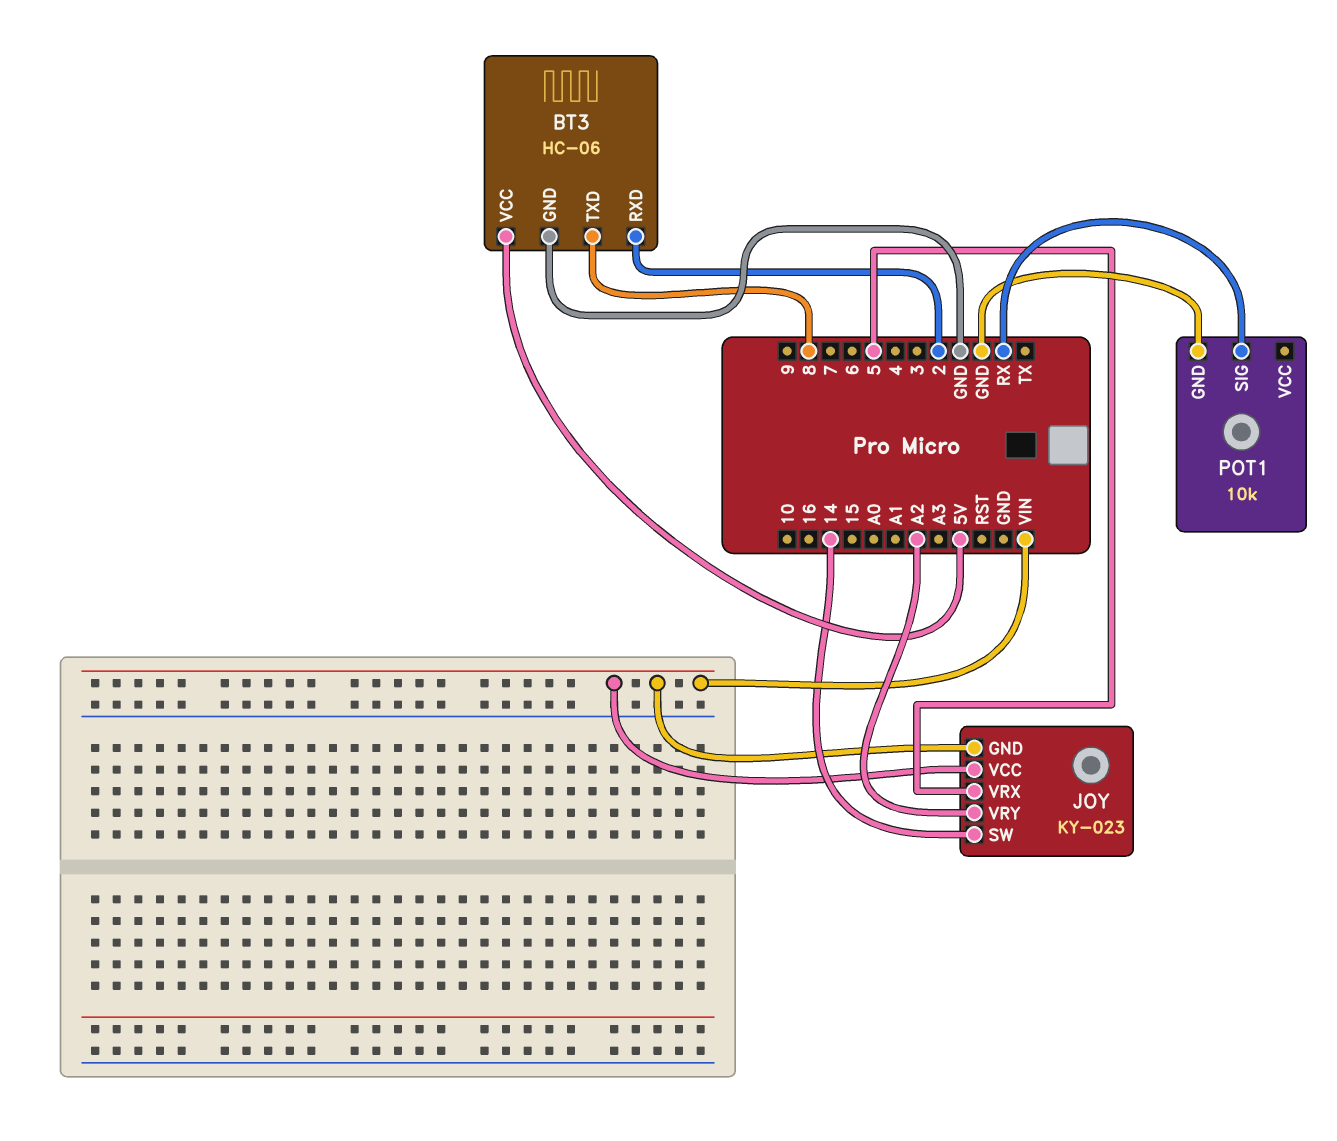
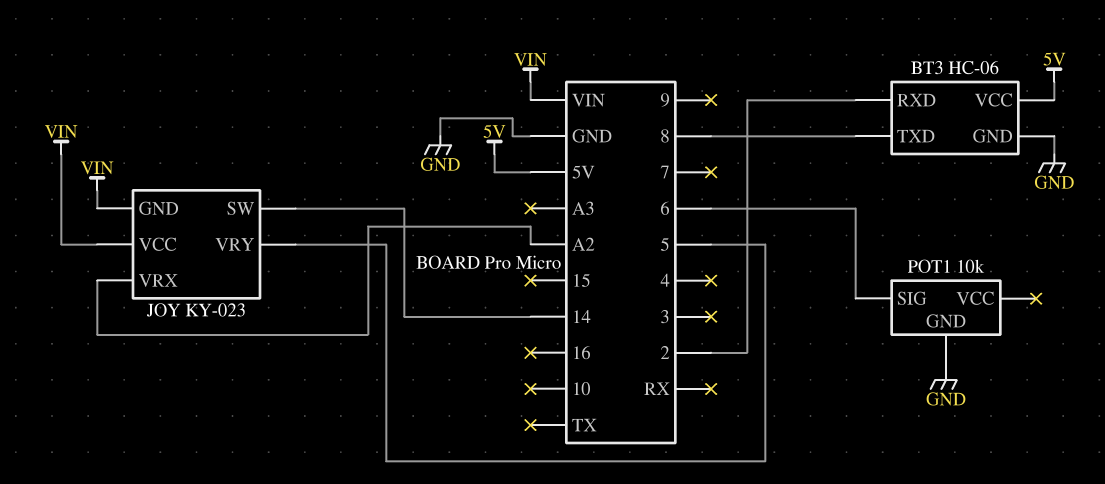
JOY pin VRX: 5 -> A2
JOY pin VRY: A2 -> 5
POT1 pin SIG: RX -> 6

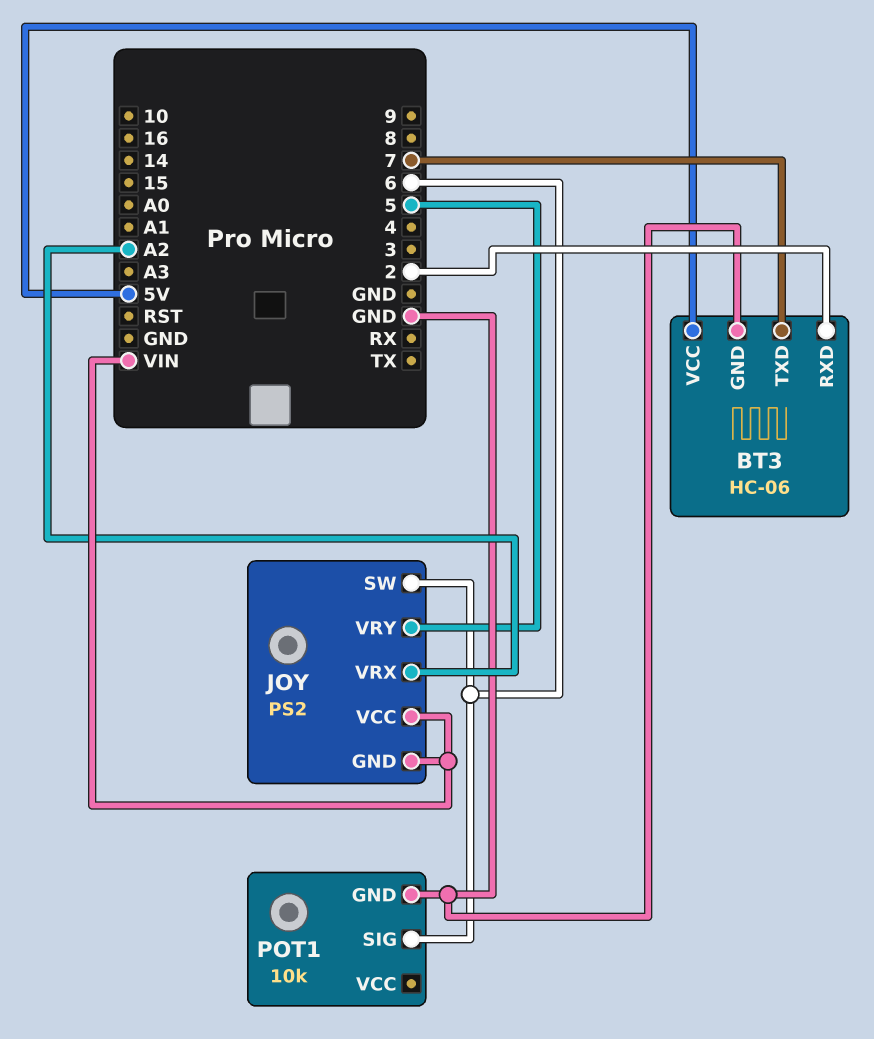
BT3 pin TXD: 8 -> 7
JOY: KY-023 -> PS2
JOY pin SW: 14 -> 6

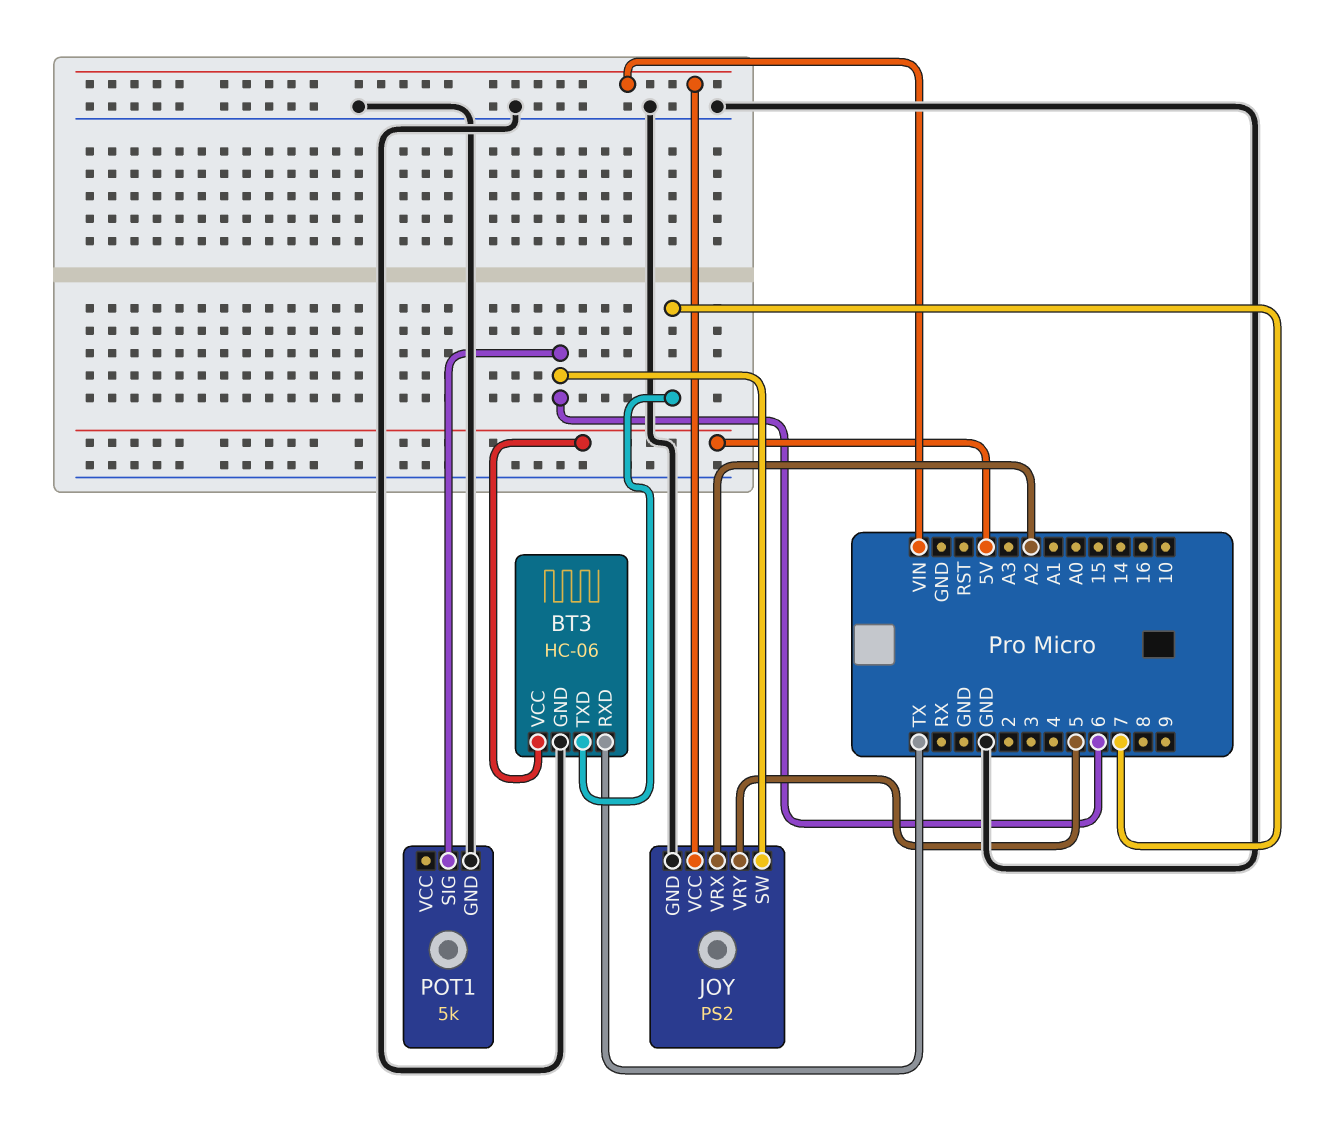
BT3 pin RXD: 2 -> TX
JOY pin GND: VIN -> GND
POT1: 10k -> 5k

